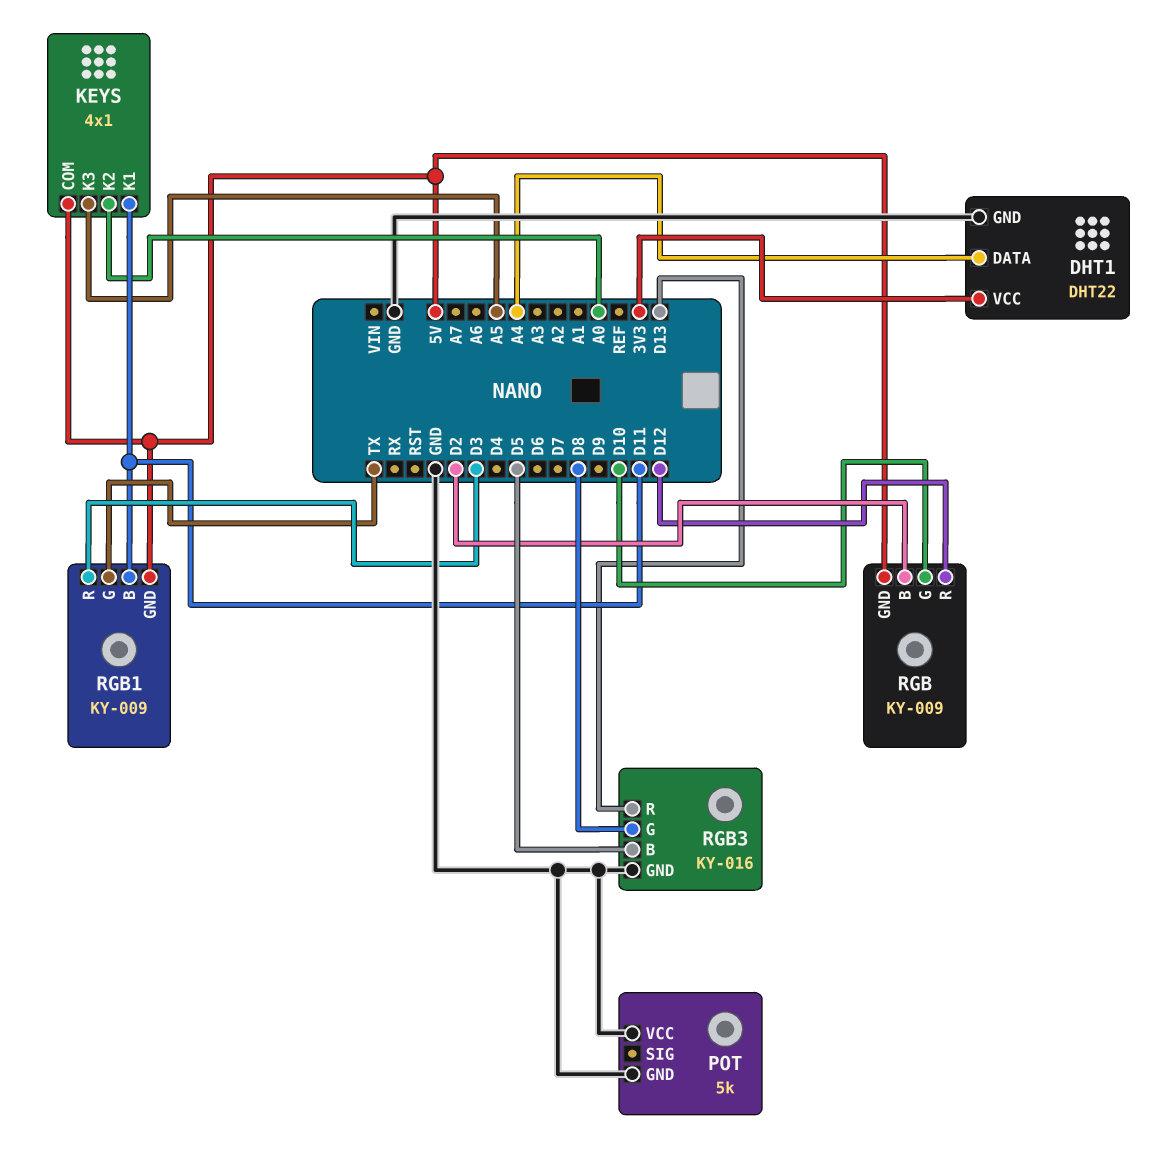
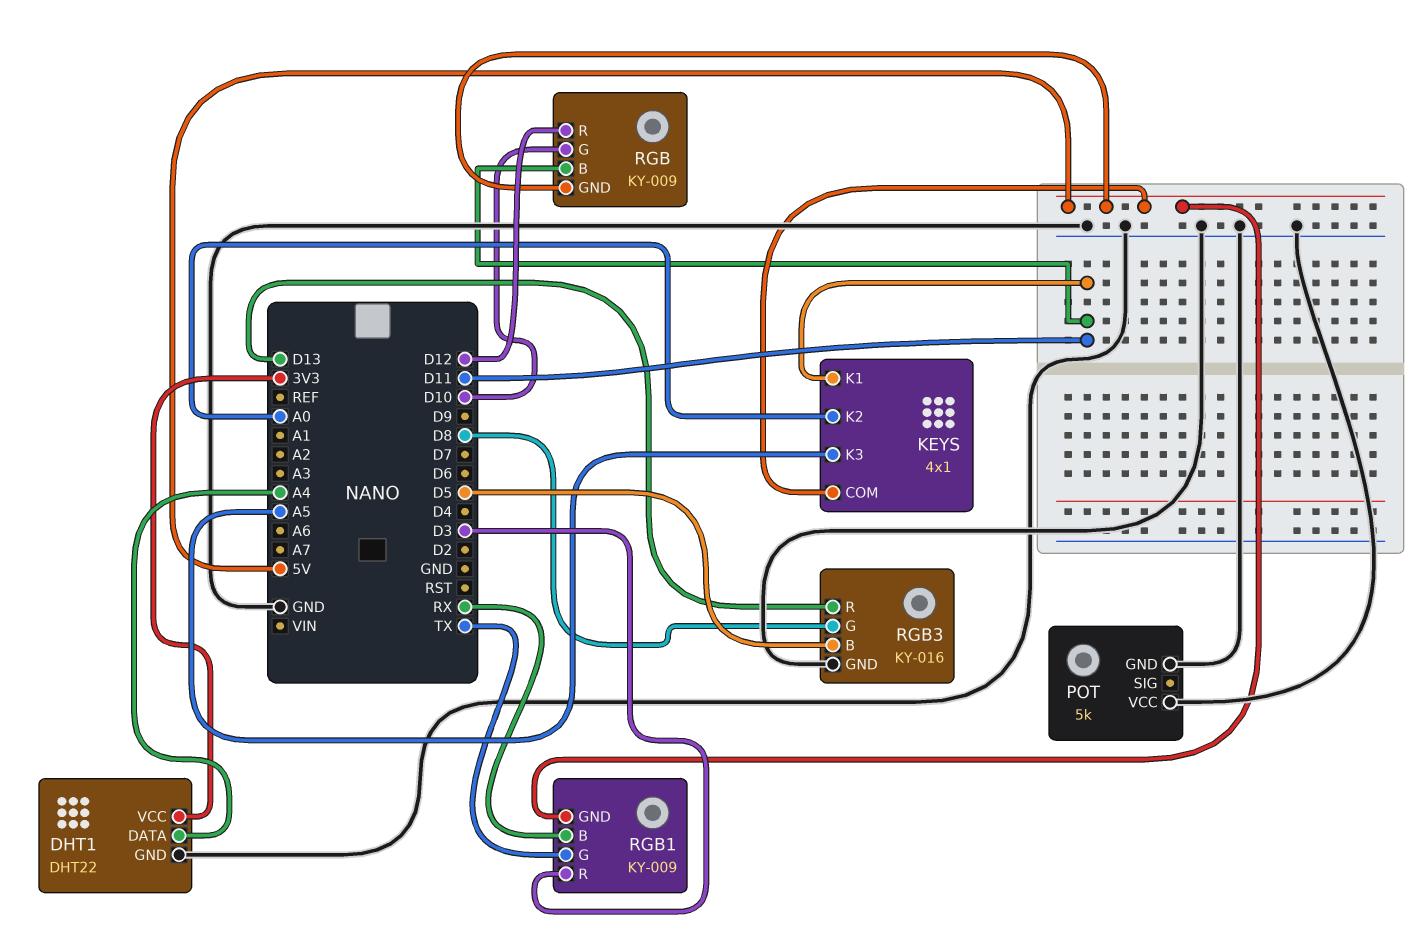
RGB pin B: D2 -> D11
RGB1 pin B: D11 -> RX

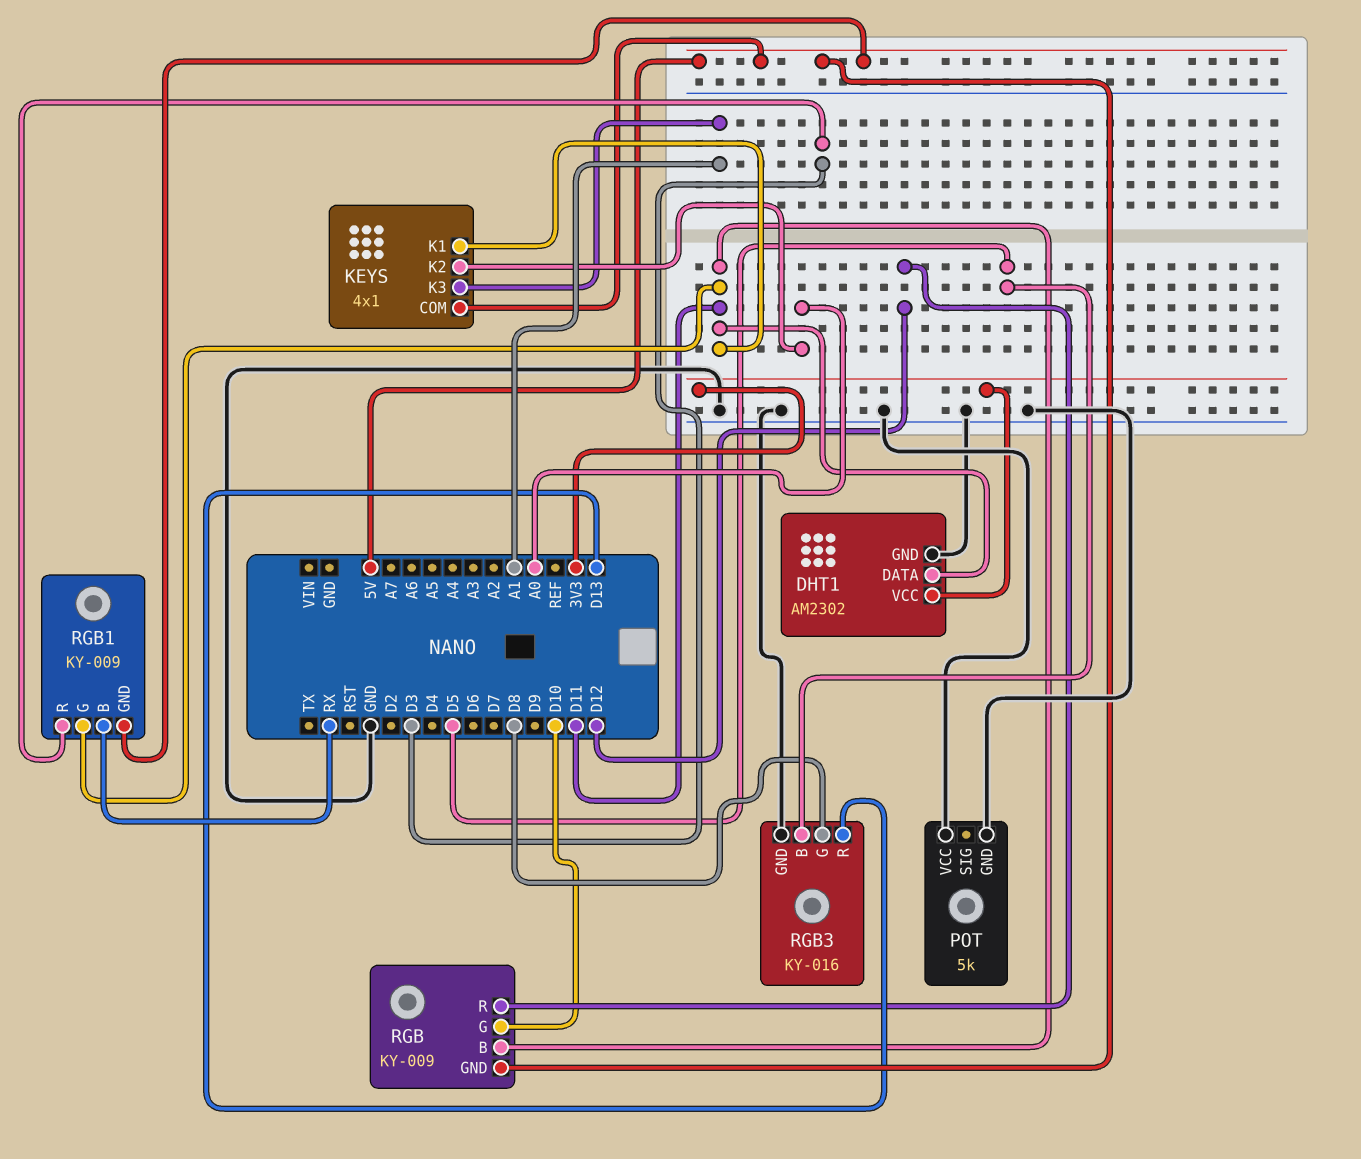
DHT1: DHT22 -> AM2302
DHT1 pin DATA: A4 -> D11
KEYS pin K3: A5 -> A1
RGB1 pin G: TX -> D11

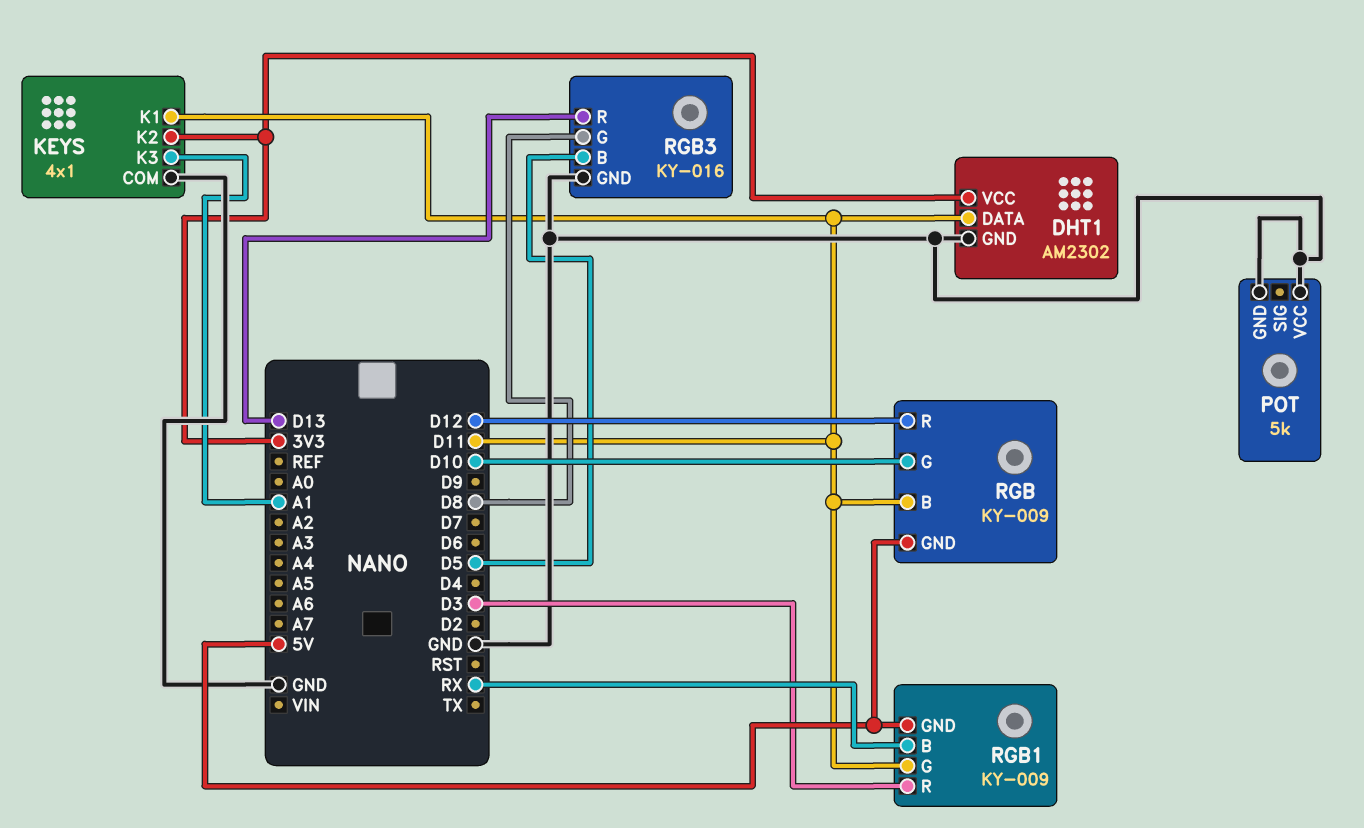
KEYS pin COM: 5V -> GND
KEYS pin K2: A0 -> 3V3

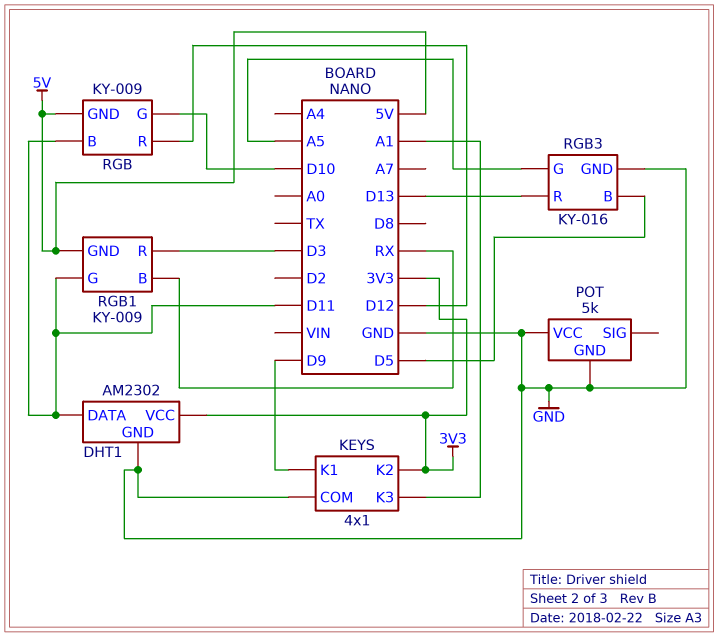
KEYS pin K1: D11 -> D9
RGB3 pin G: D8 -> A5

